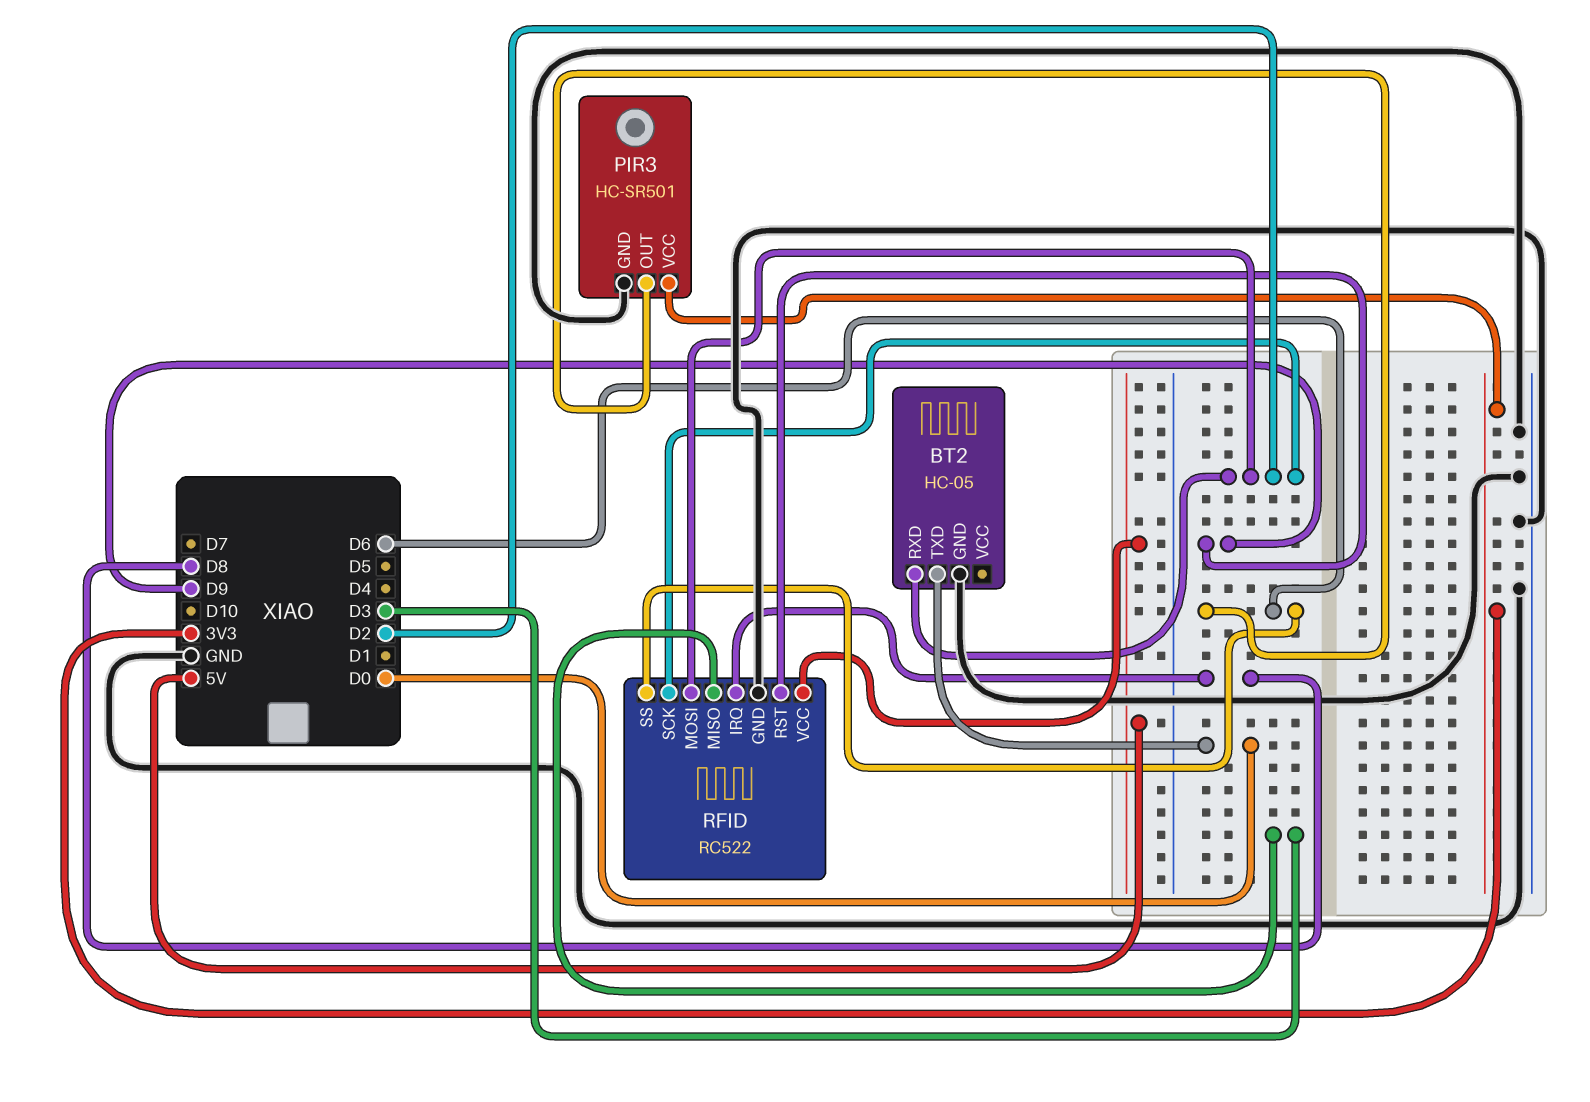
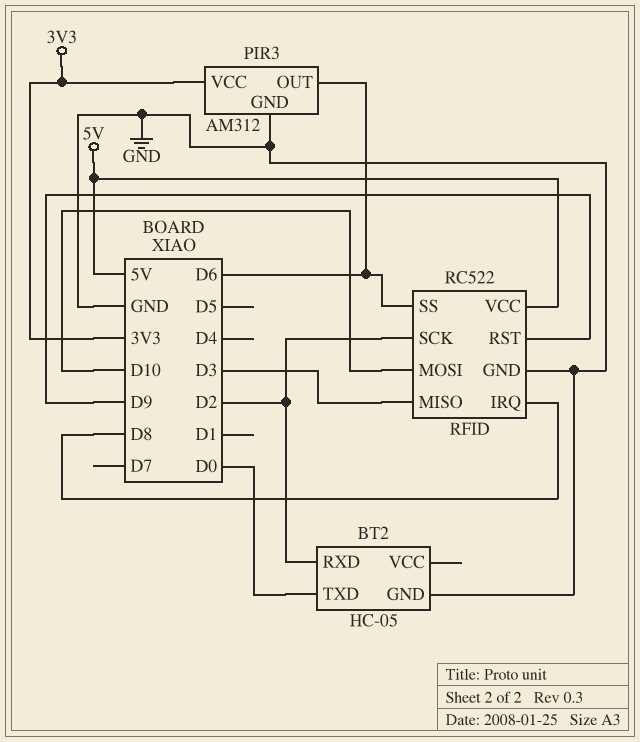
PIR3: HC-SR501 -> AM312
RFID pin MOSI: D2 -> D10

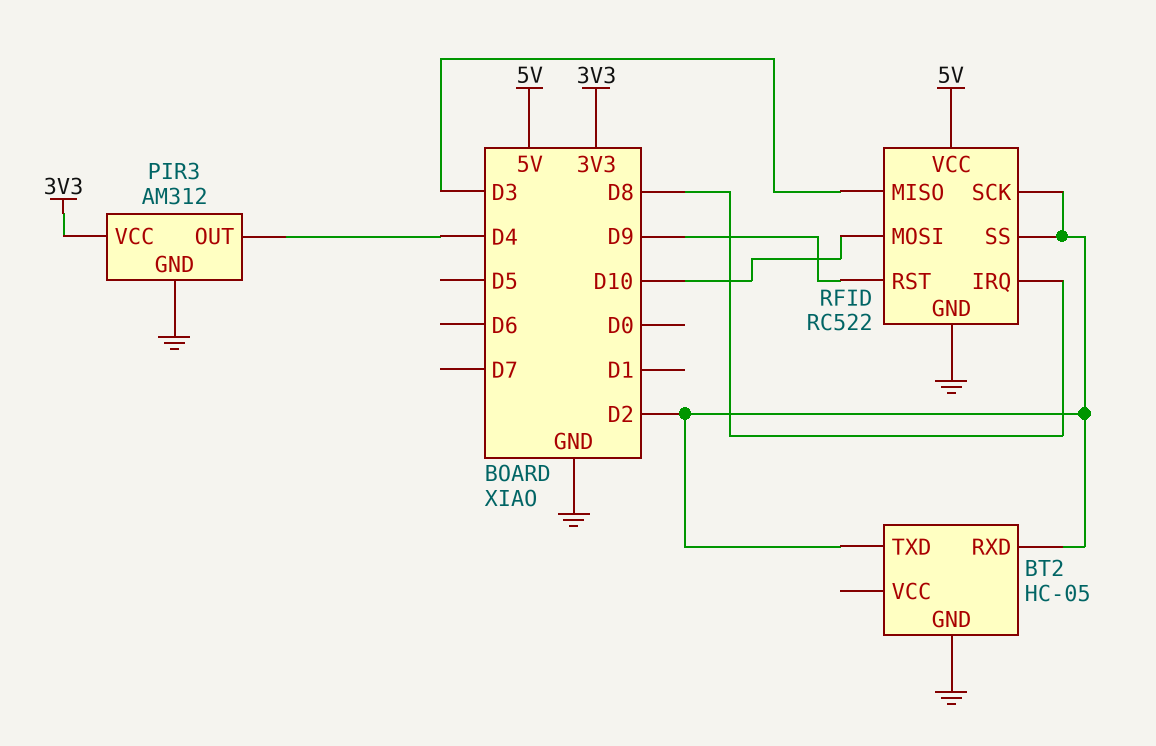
BT2 pin TXD: D0 -> D2
PIR3 pin OUT: D6 -> D4
RFID pin SS: D6 -> D2

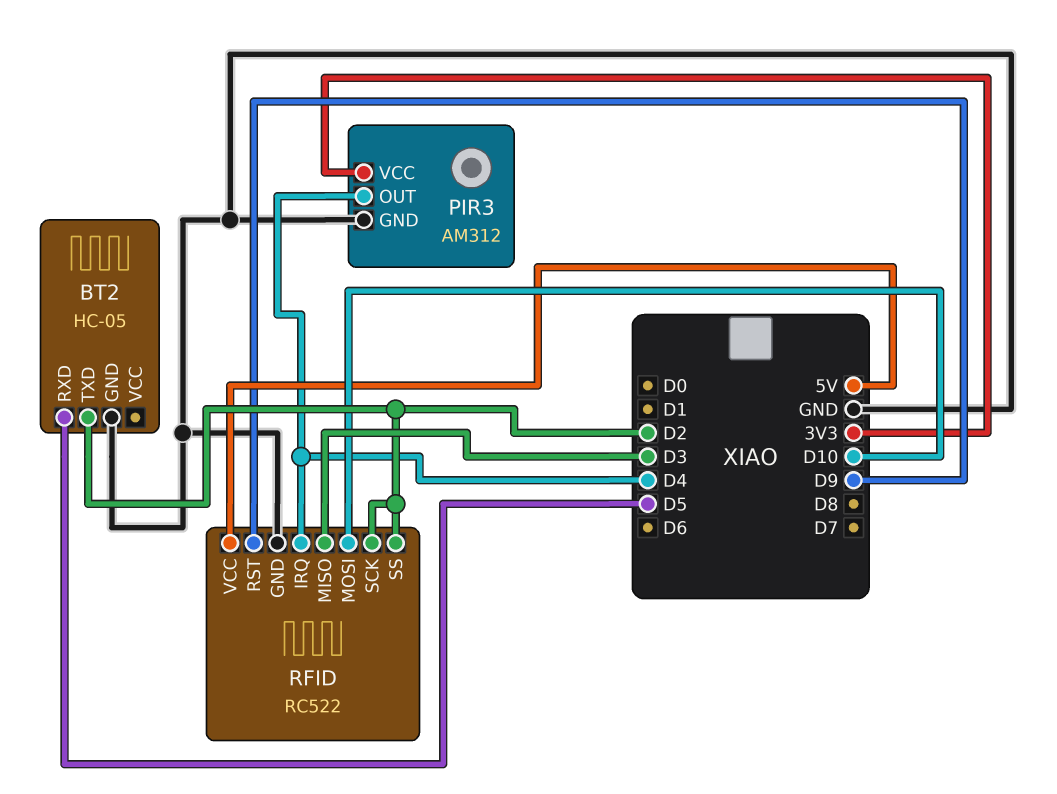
BT2 pin RXD: D2 -> D5
RFID pin IRQ: D8 -> D4

